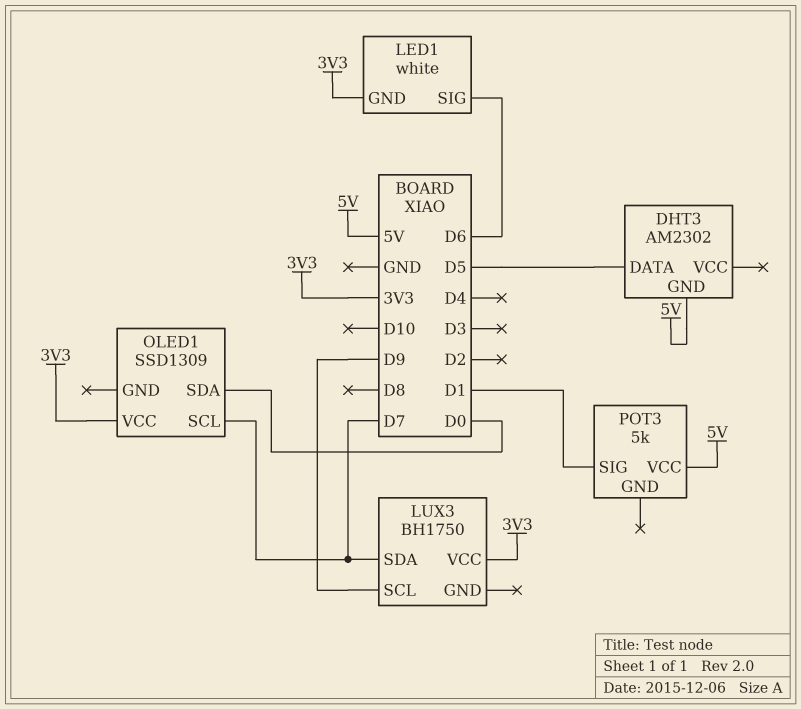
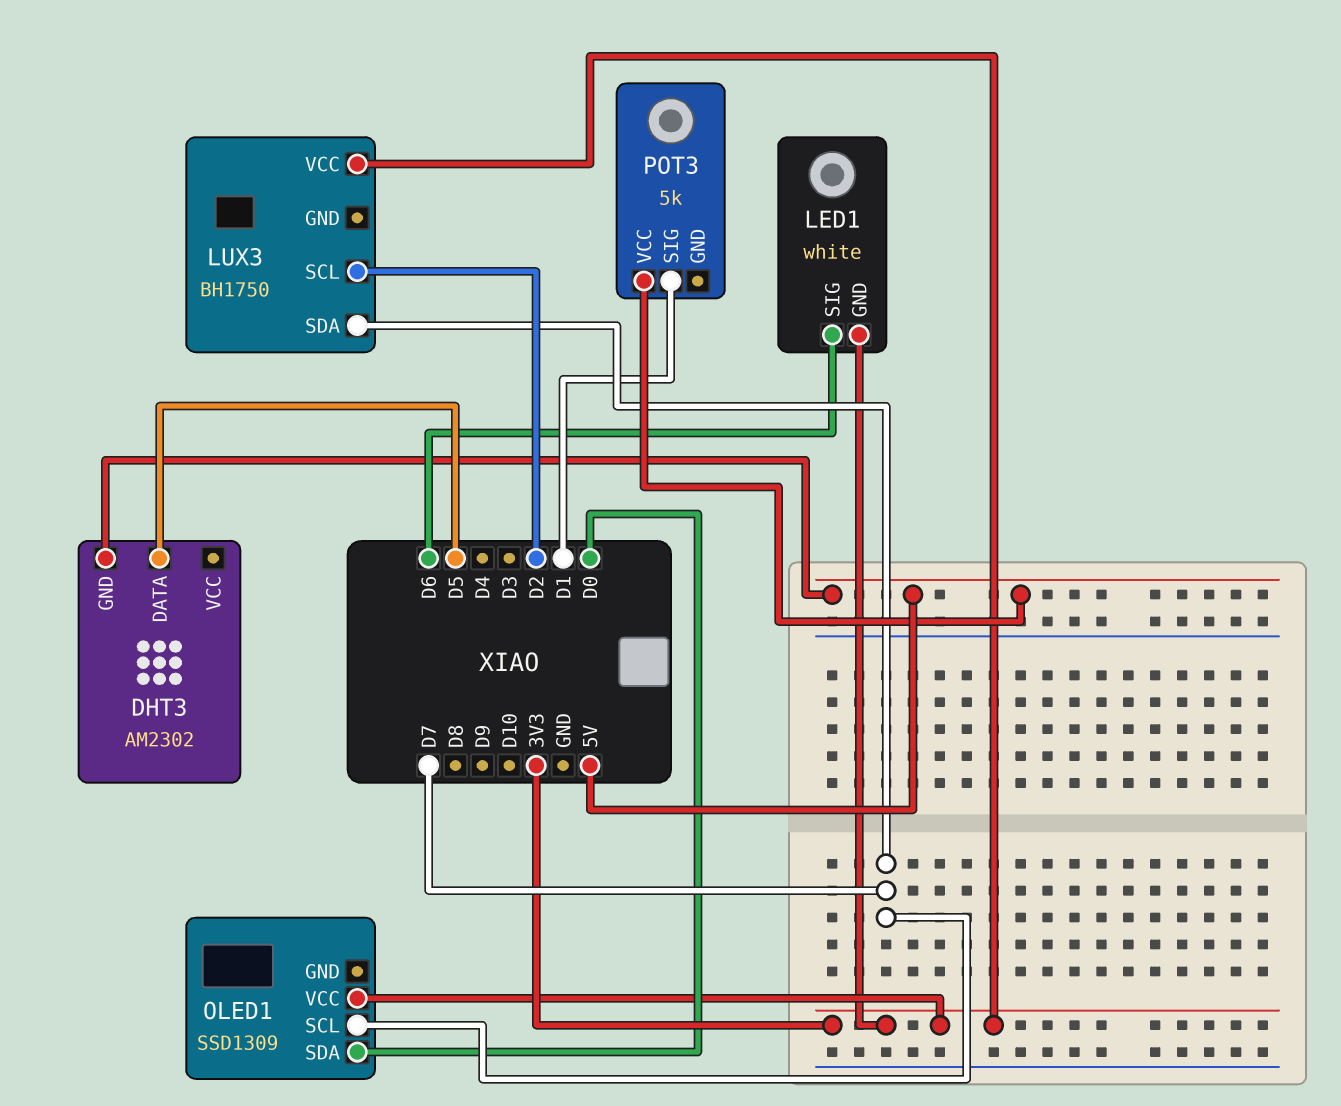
LUX3 pin SCL: D9 -> D2

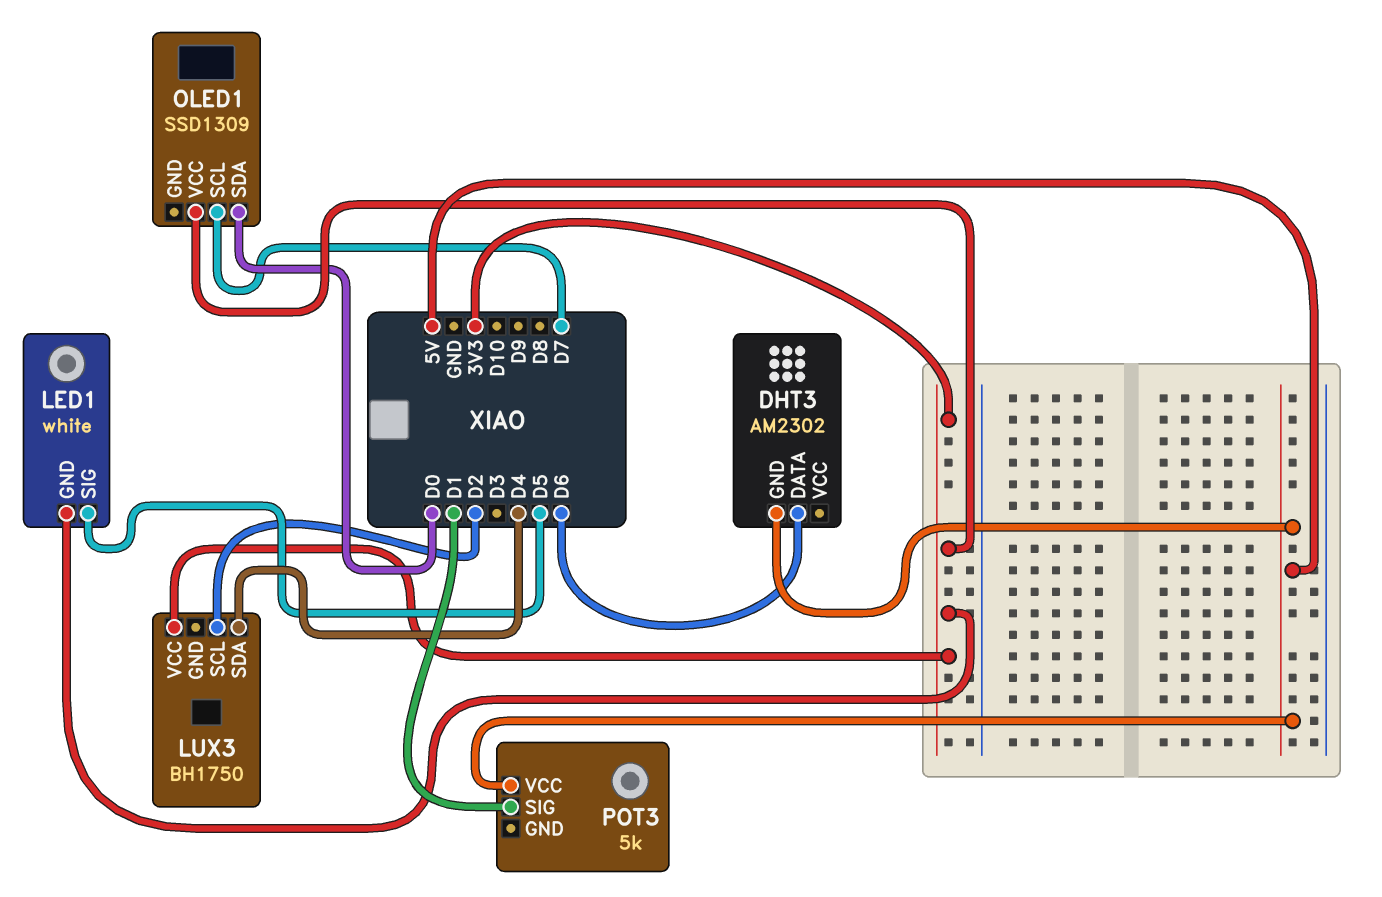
DHT3 pin DATA: D5 -> D6
LED1 pin SIG: D6 -> D5
LUX3 pin SDA: D7 -> D4

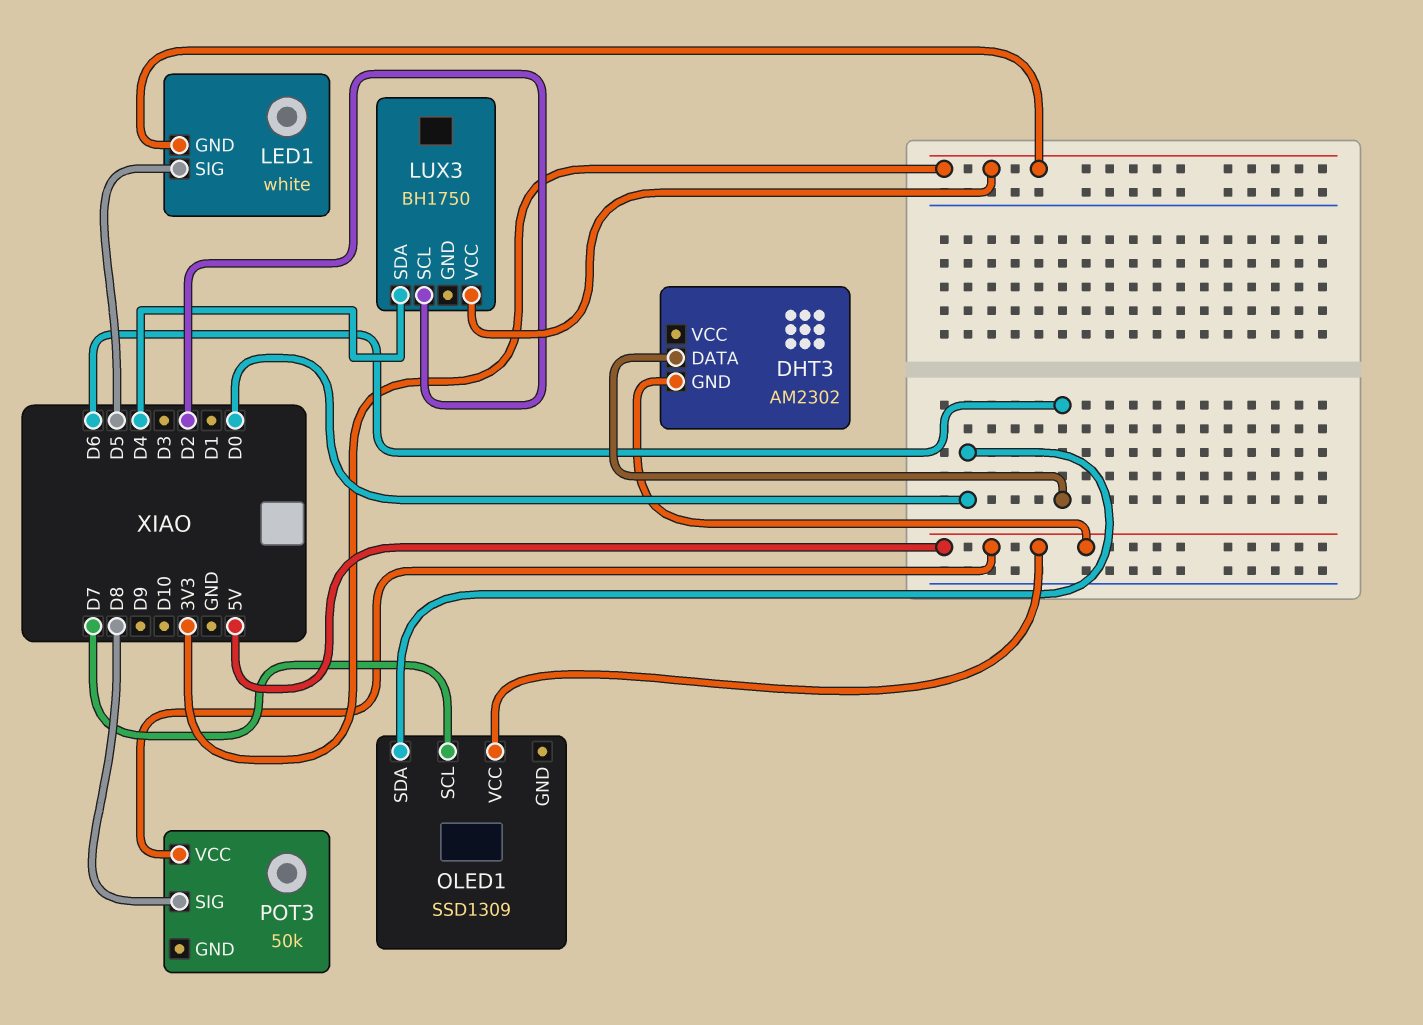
OLED1 pin VCC: 3V3 -> 5V
POT3: 5k -> 50k
POT3 pin SIG: D1 -> D8

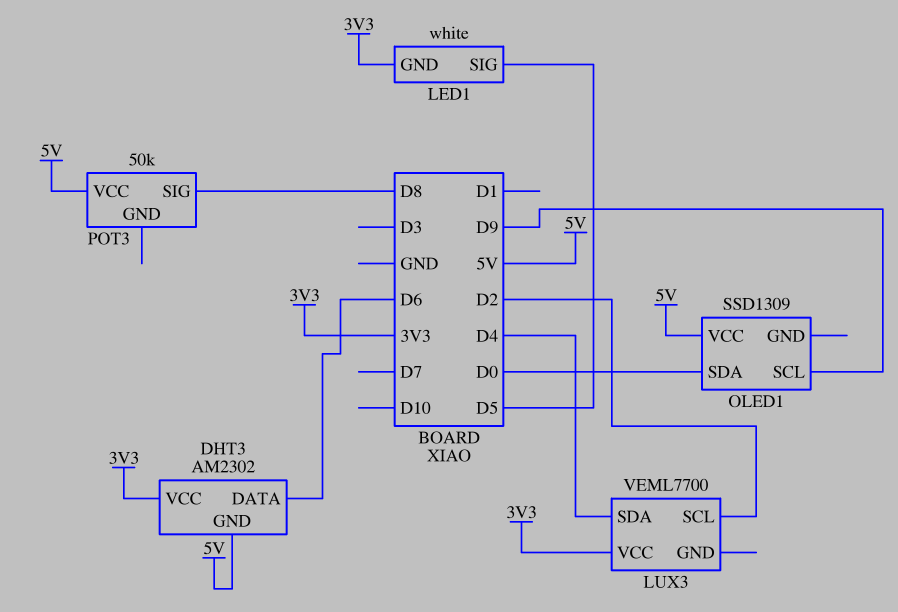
DHT3 pin VCC: none -> 3V3
LUX3: BH1750 -> VEML7700
OLED1 pin SCL: D7 -> D9

